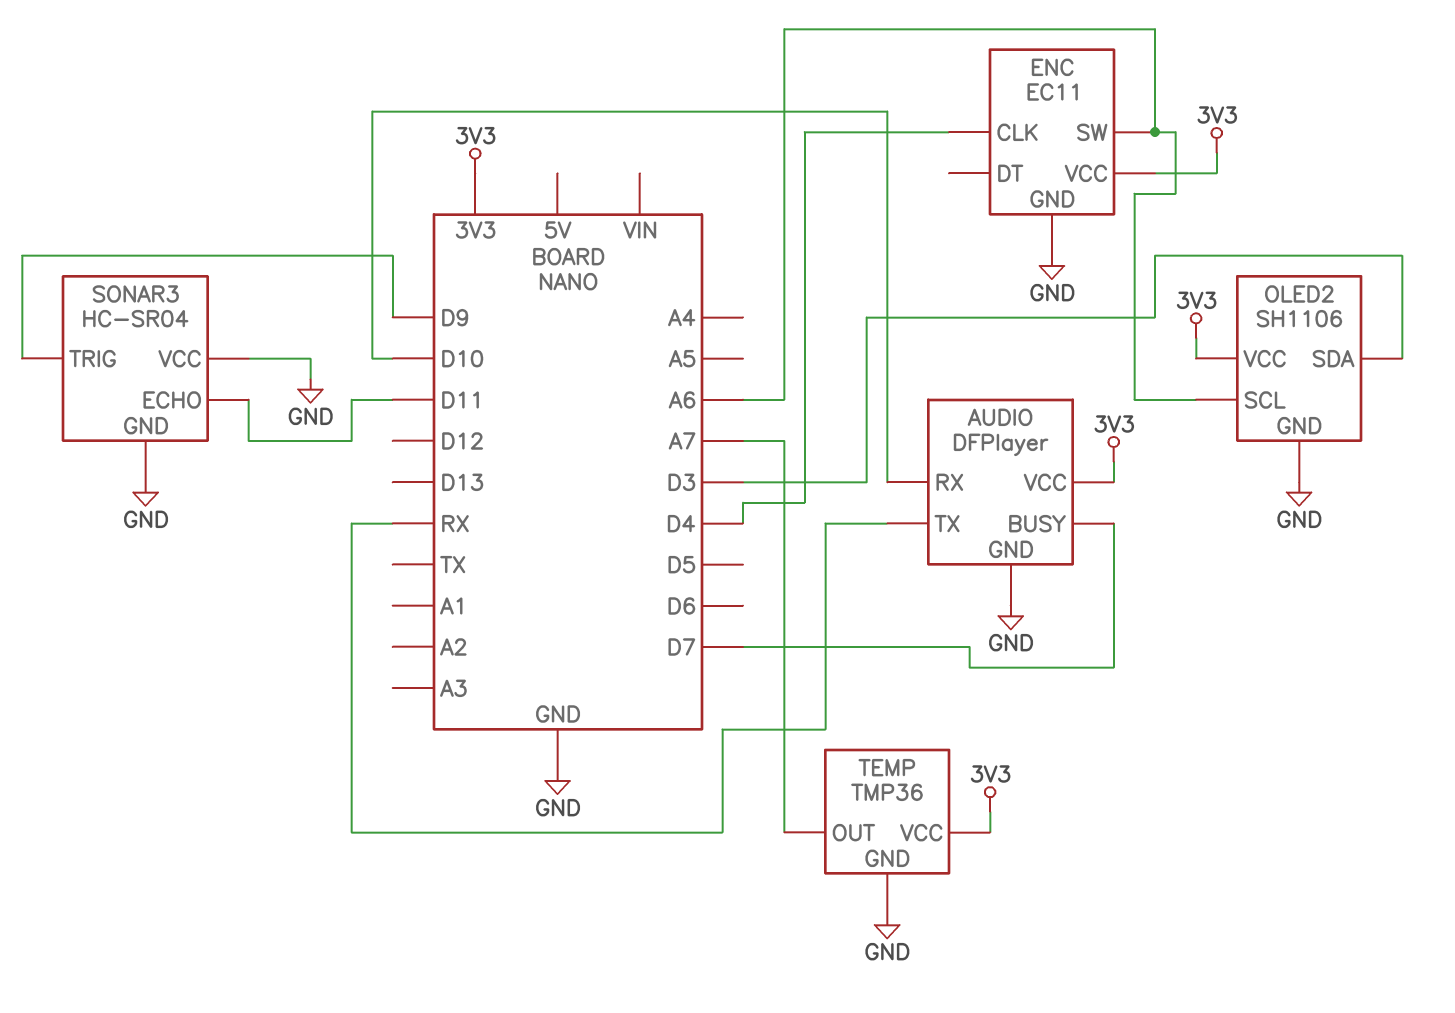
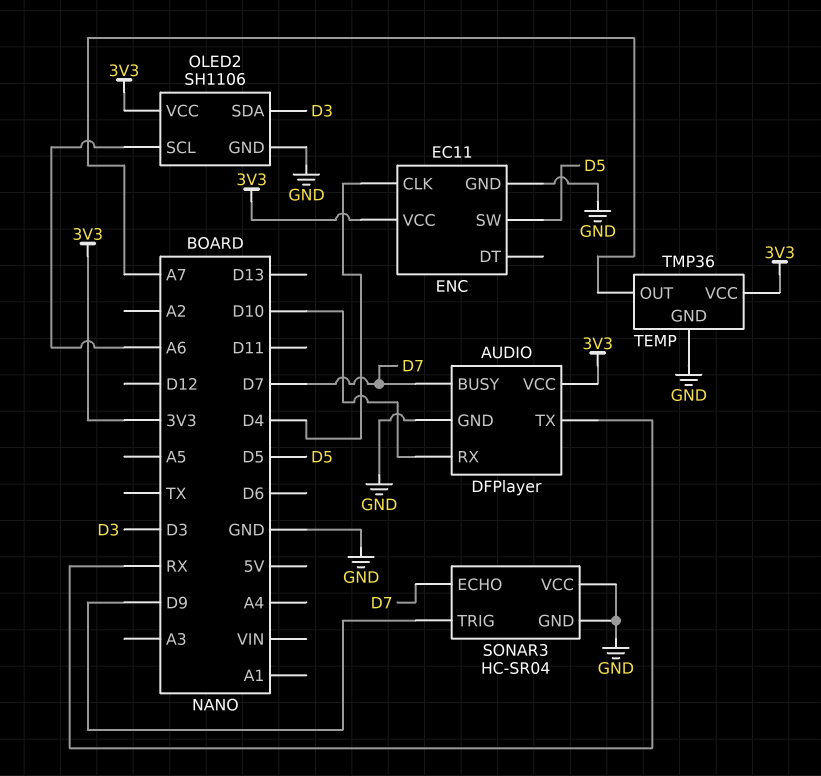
ENC pin SW: A6 -> D5
SONAR3 pin ECHO: D11 -> D7

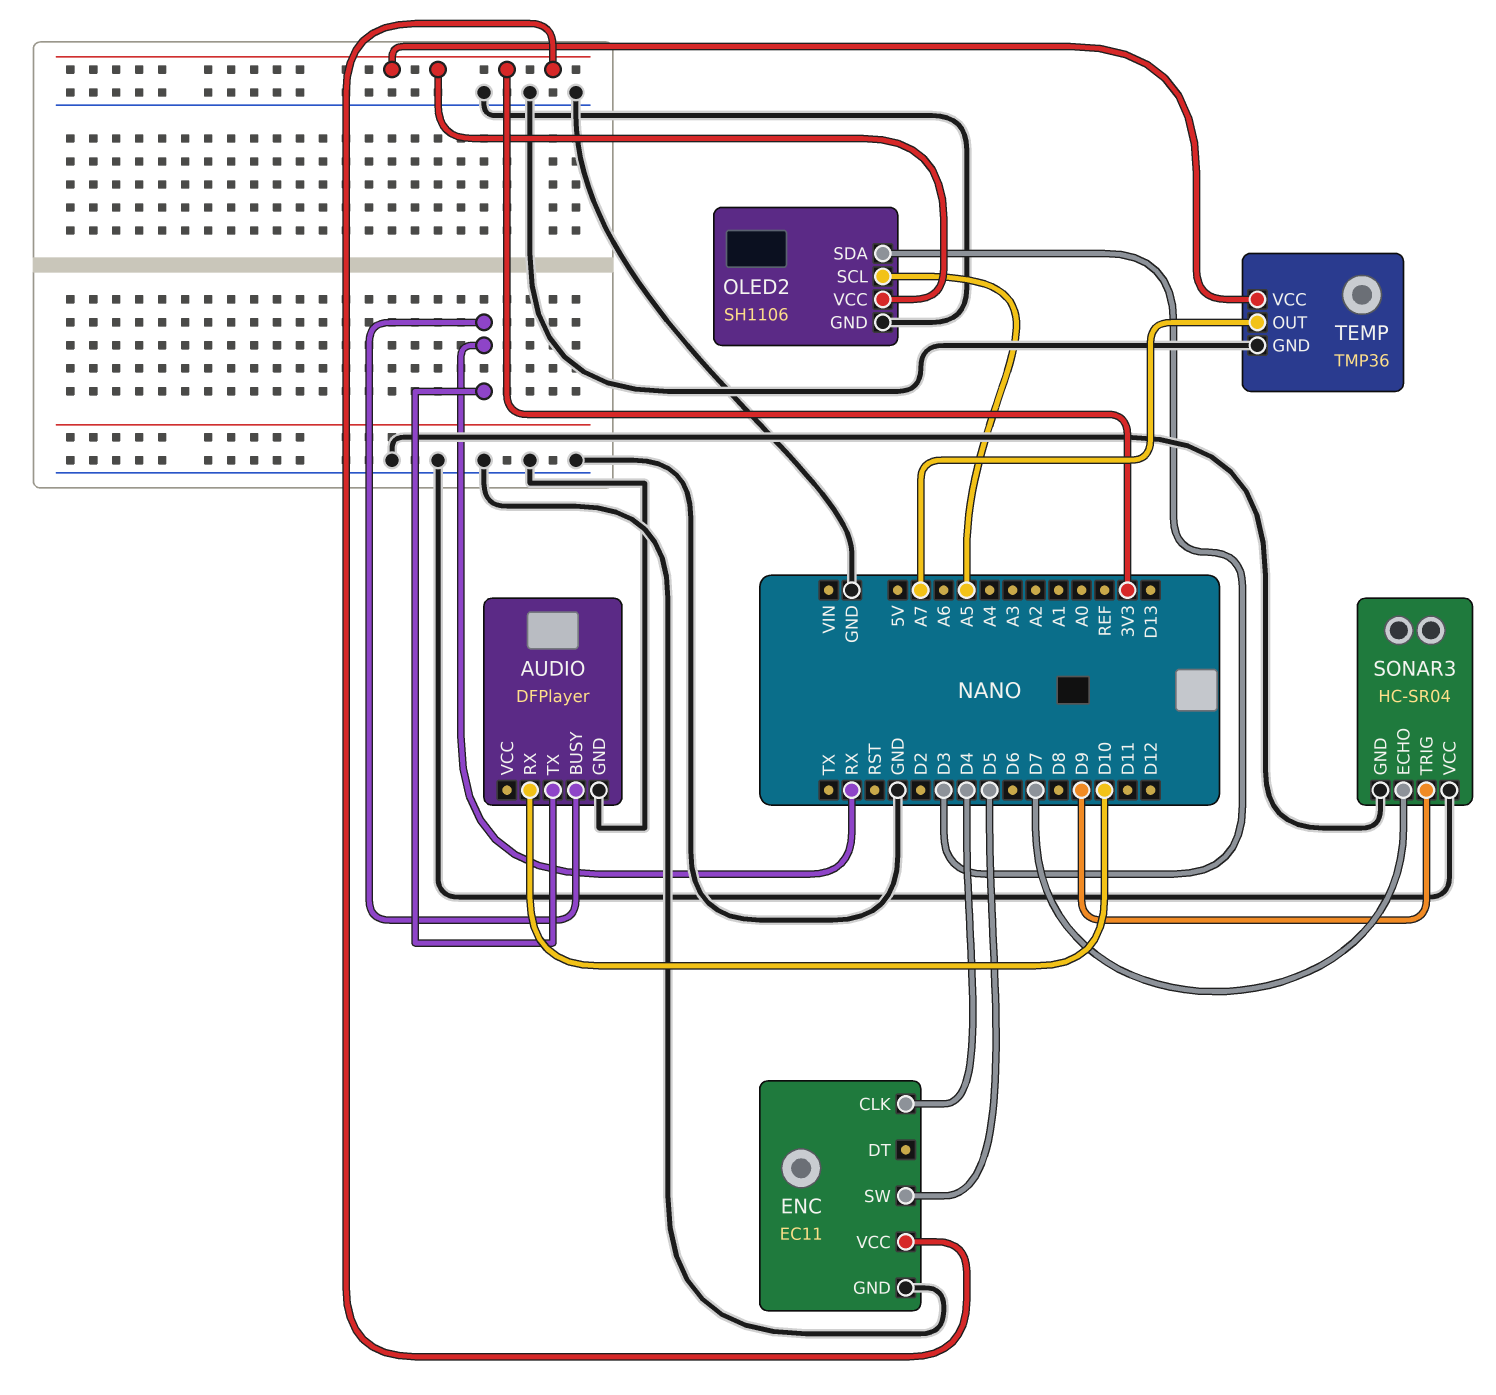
AUDIO pin BUSY: D7 -> RX
AUDIO pin VCC: 3V3 -> none
OLED2 pin SCL: A6 -> A5

